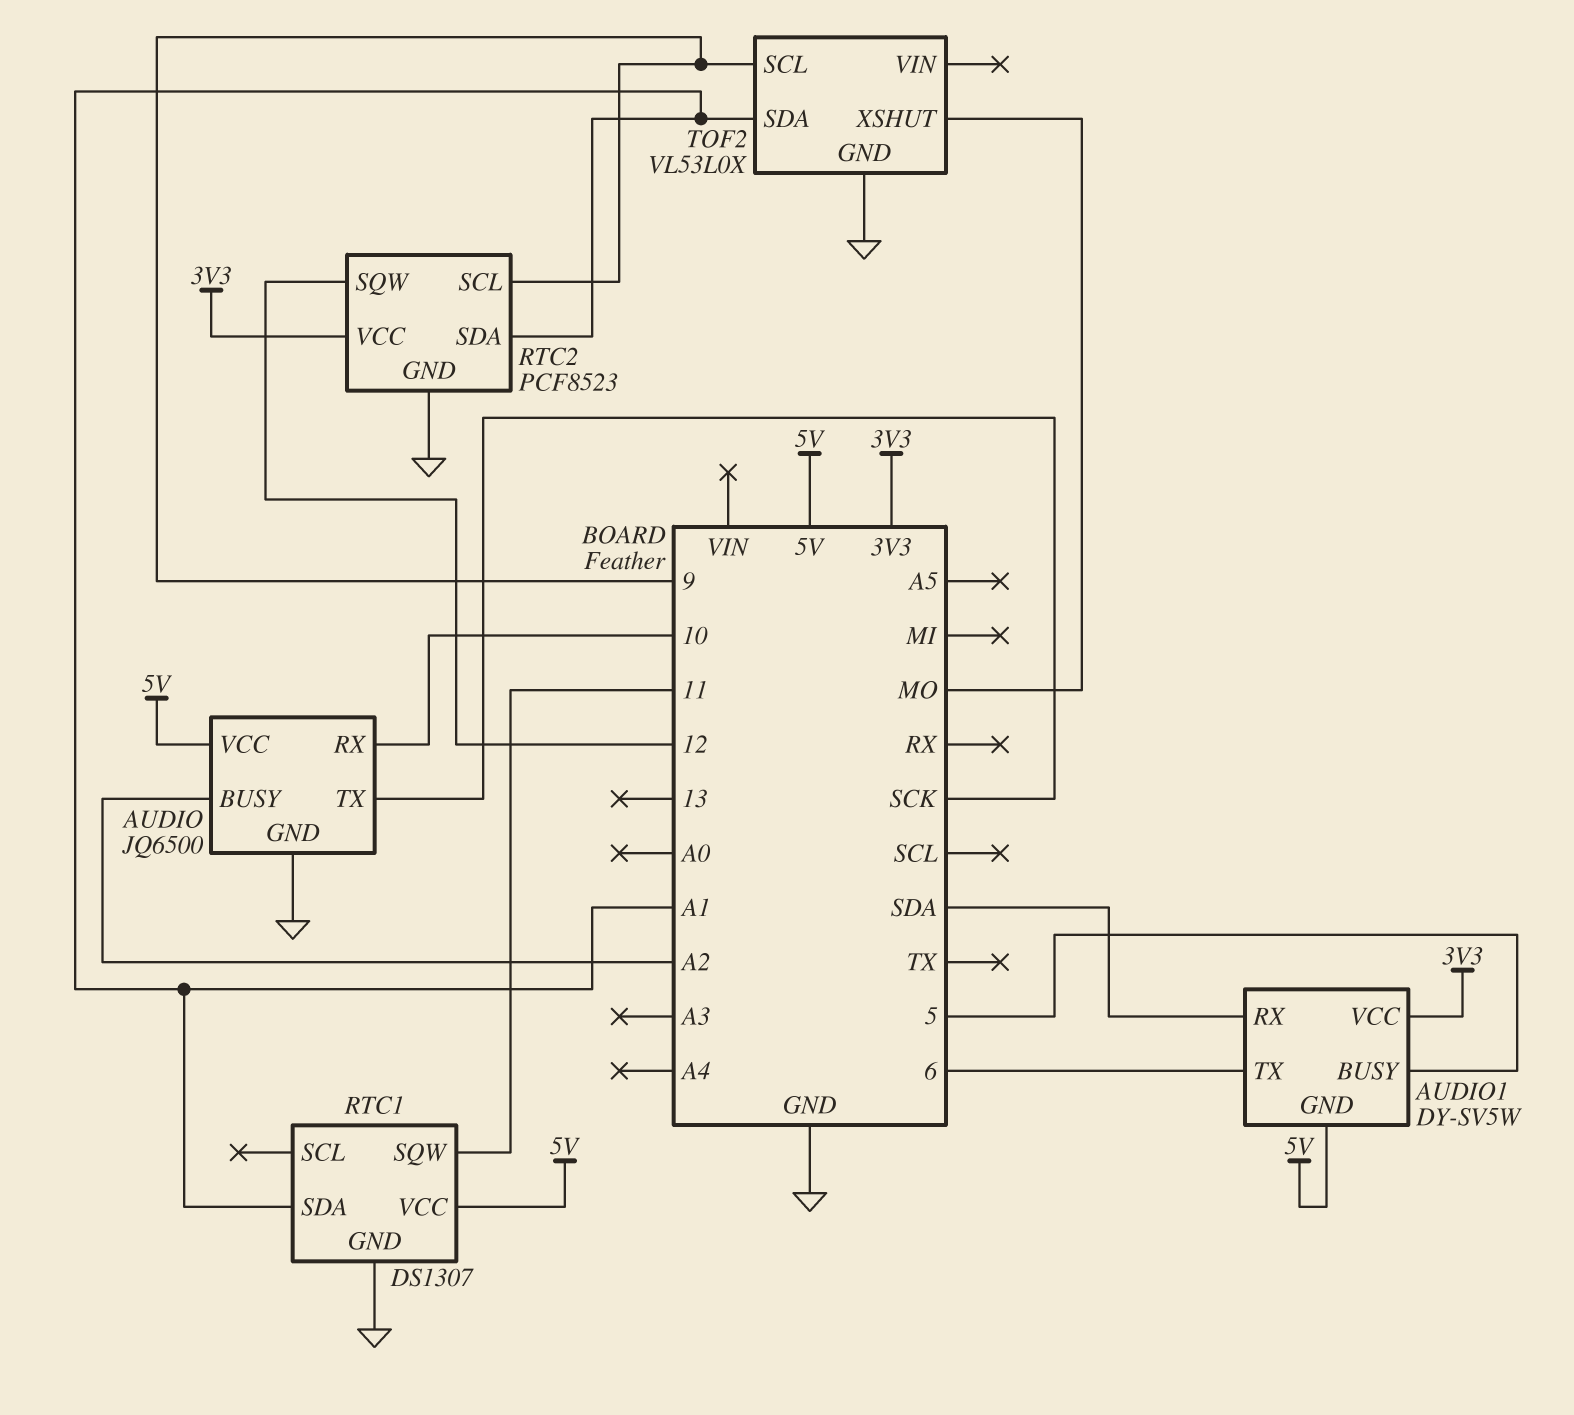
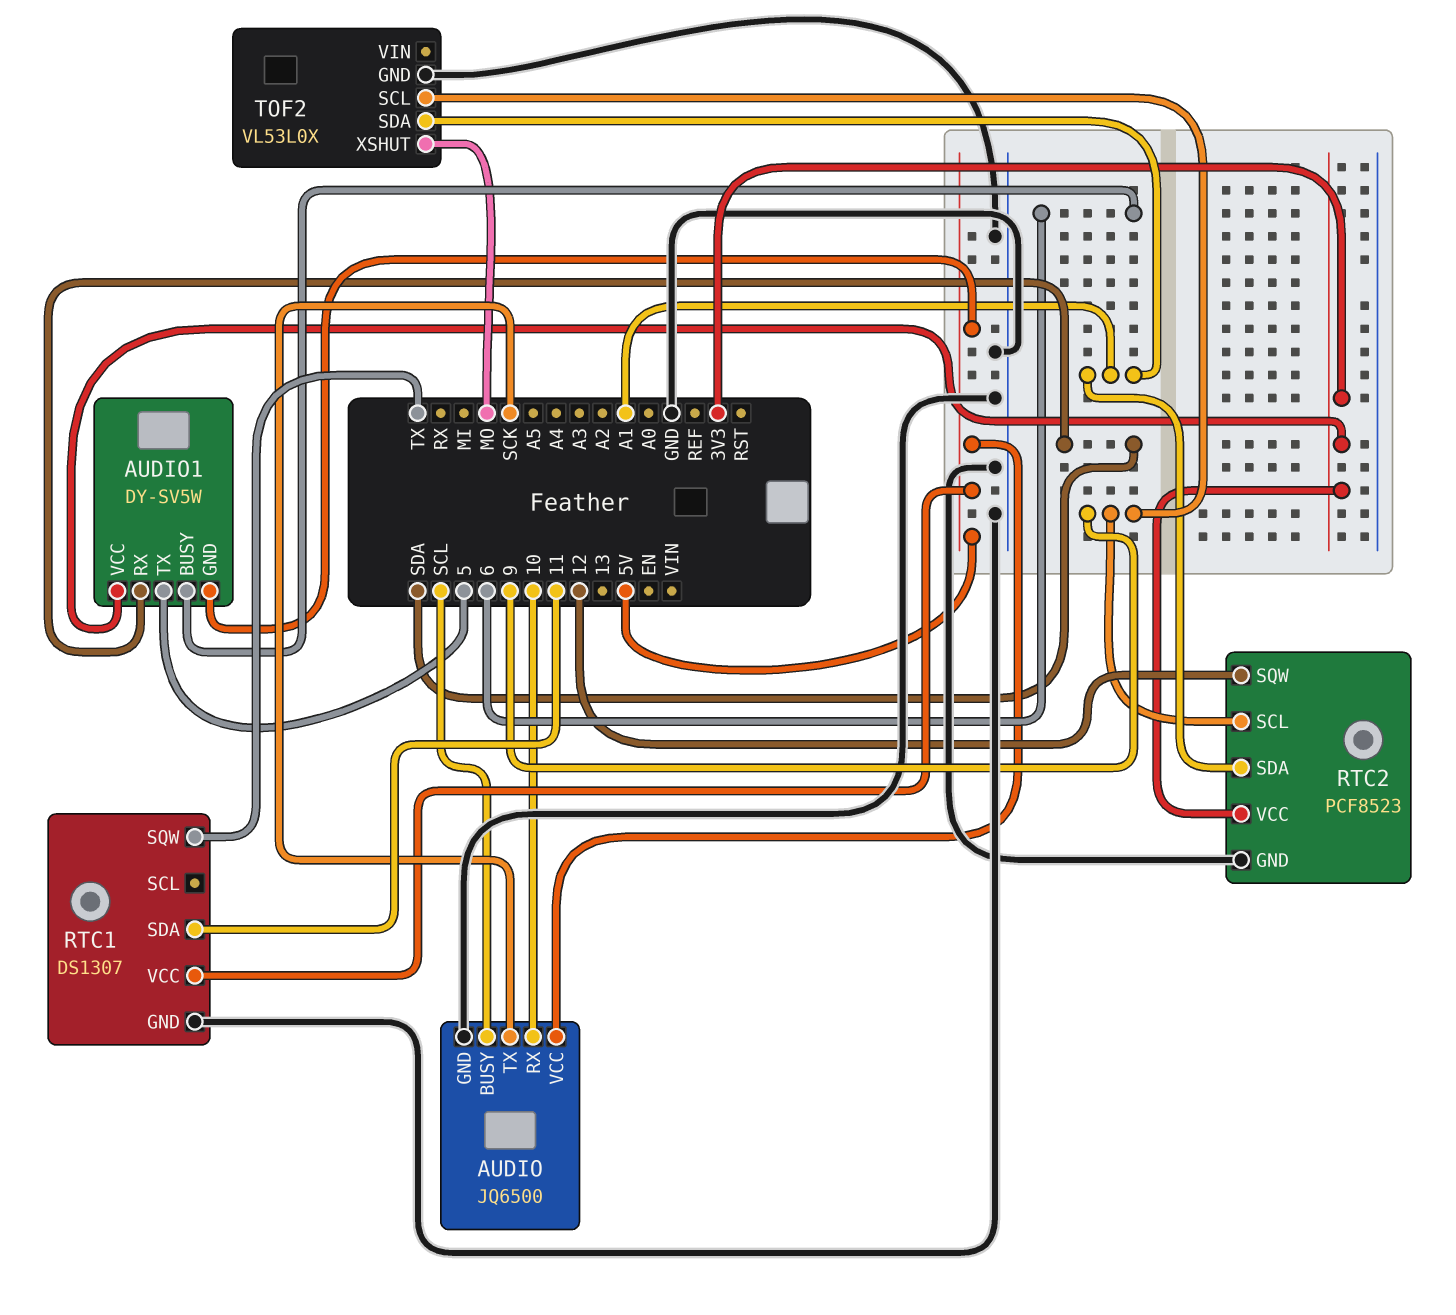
AUDIO pin BUSY: A2 -> SCL
AUDIO1 pin BUSY: 5 -> 6
AUDIO1 pin TX: 6 -> 5
RTC1 pin SDA: A1 -> 11
RTC1 pin SQW: 11 -> TX

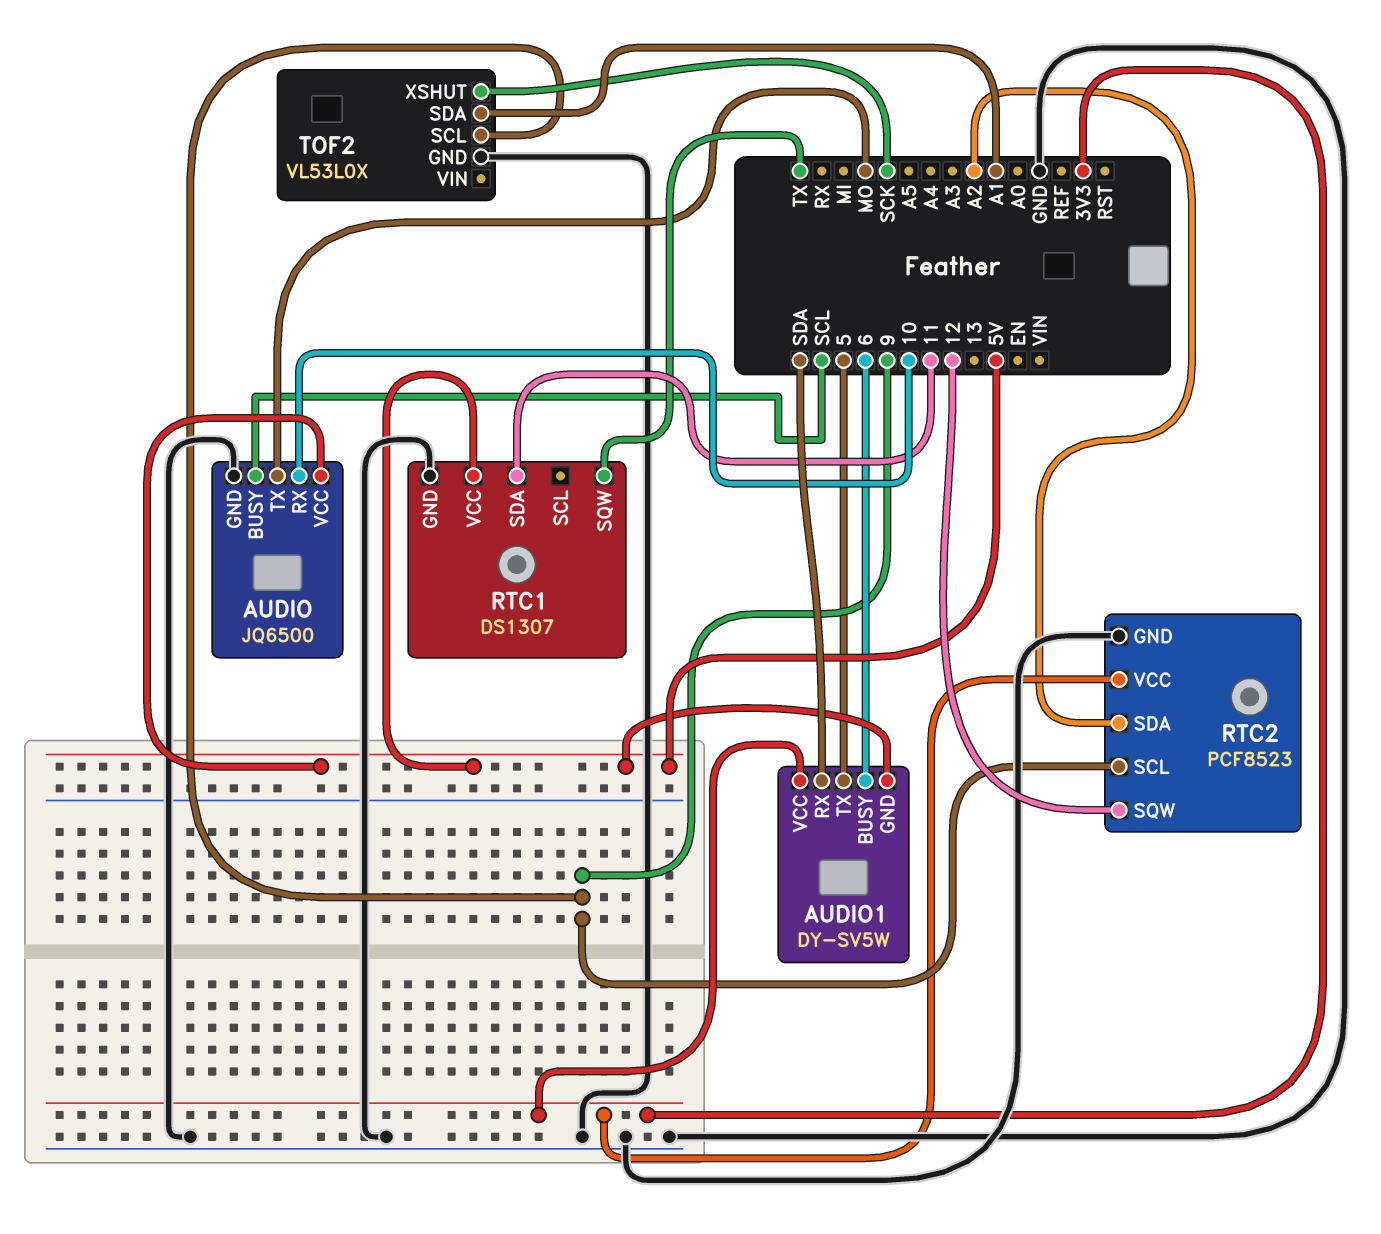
AUDIO pin TX: SCK -> MO
RTC2 pin SDA: A1 -> A2
TOF2 pin XSHUT: MO -> SCK

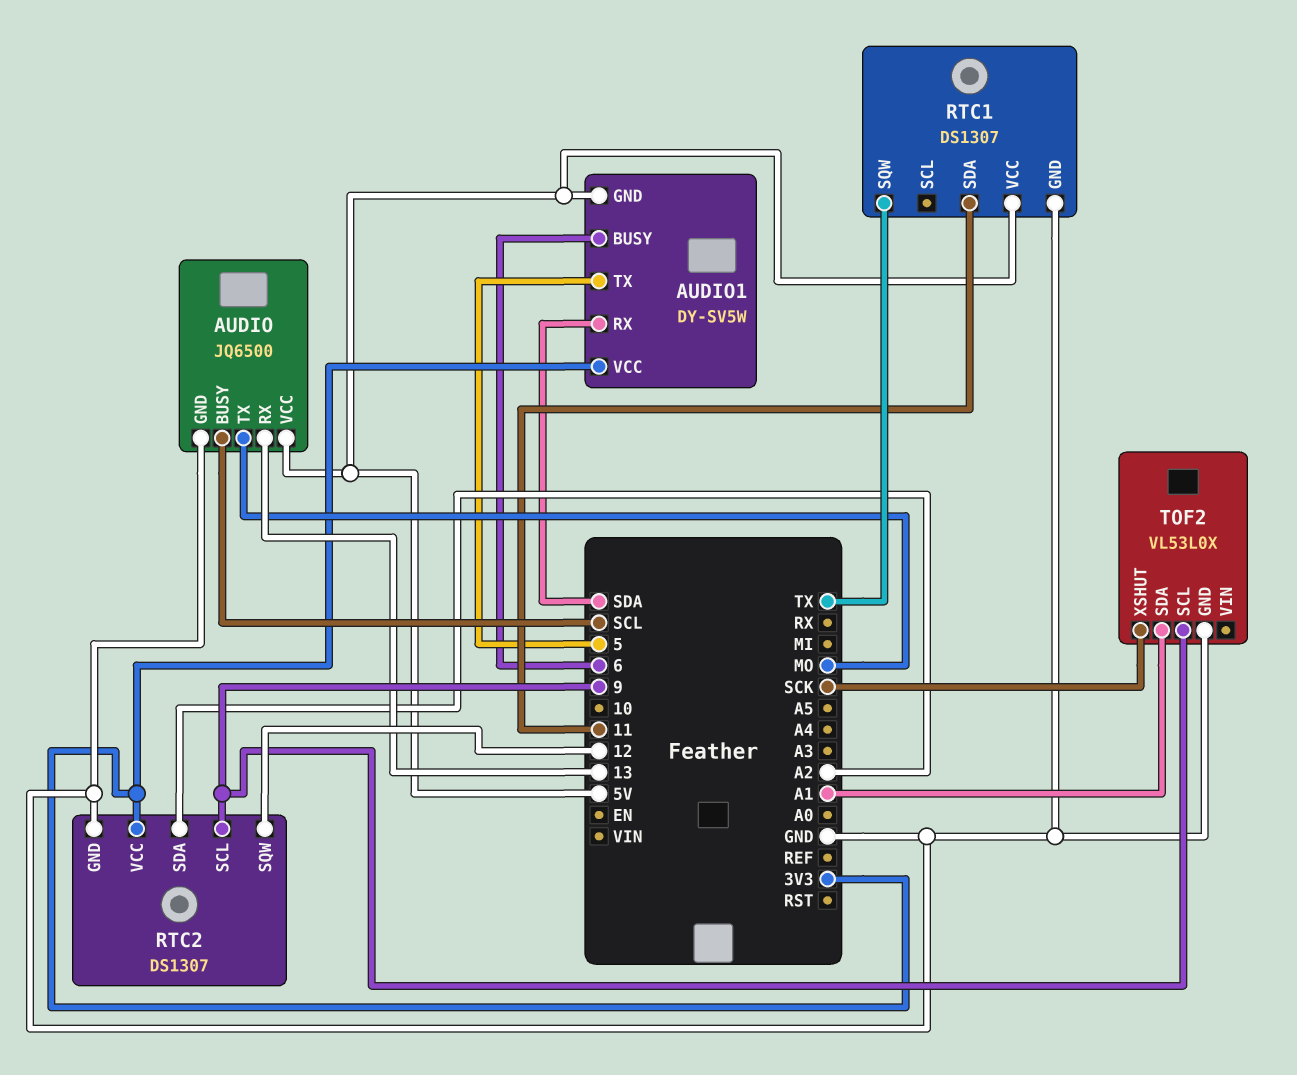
AUDIO pin RX: 10 -> 13
RTC2: PCF8523 -> DS1307

